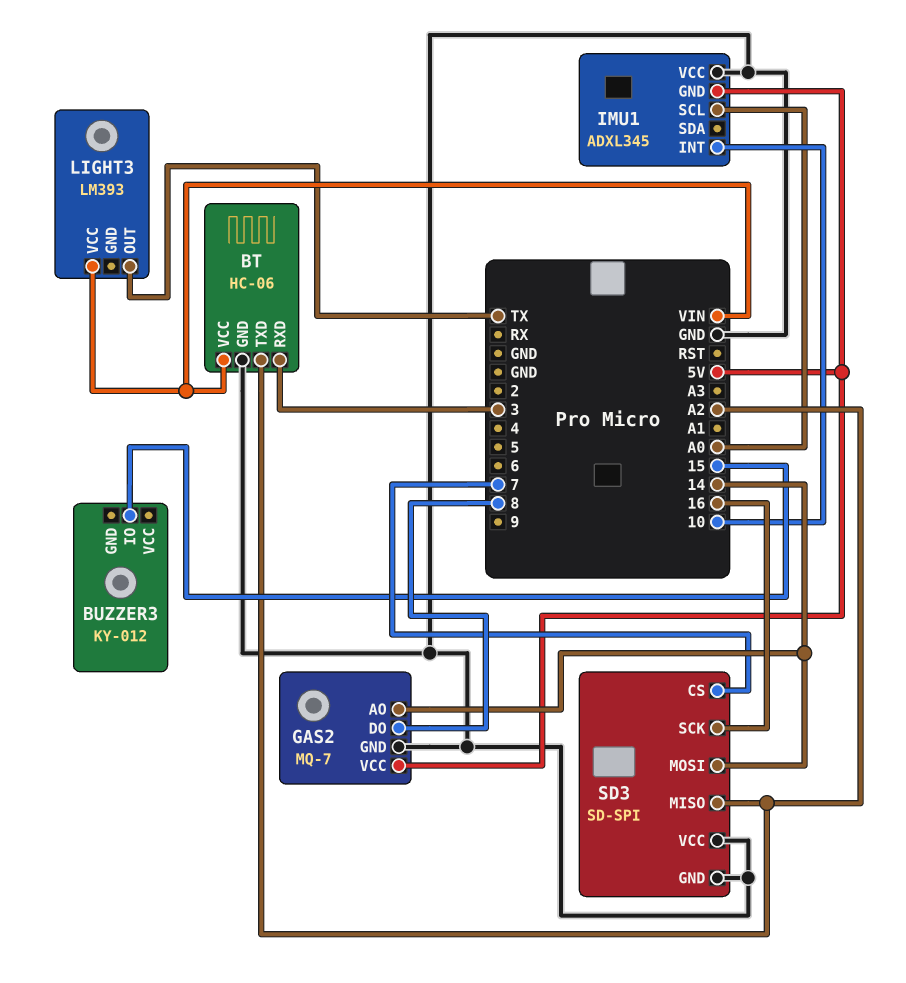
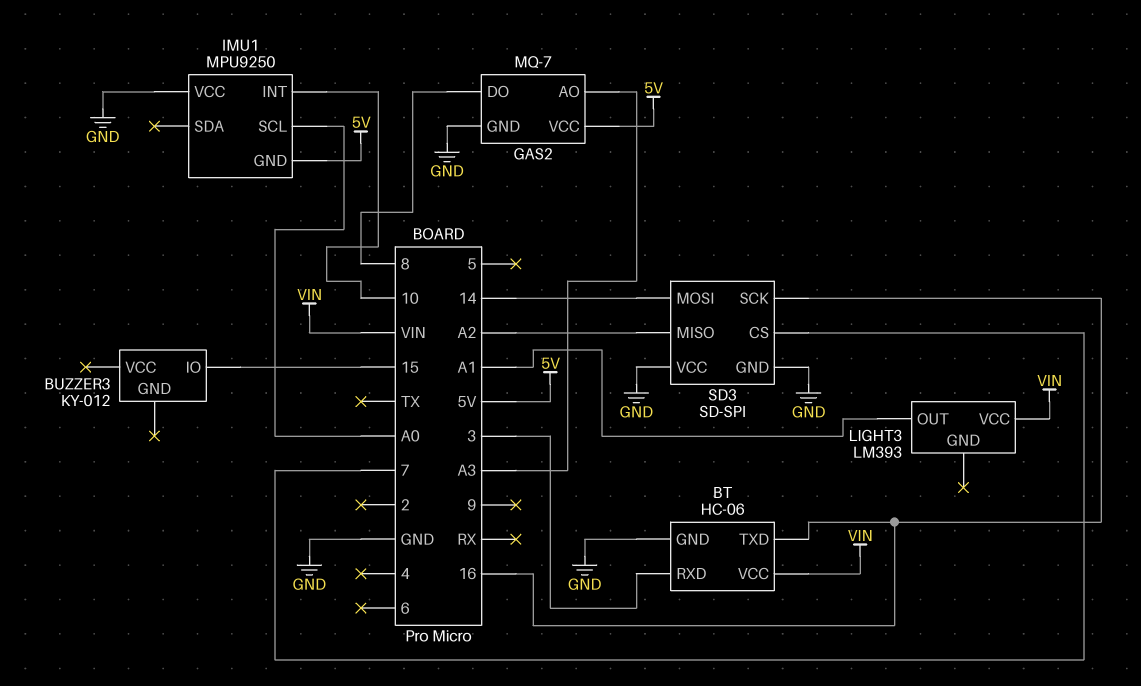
BT pin TXD: A2 -> 16
GAS2 pin AO: 14 -> A3
IMU1: ADXL345 -> MPU9250
LIGHT3 pin OUT: TX -> A1

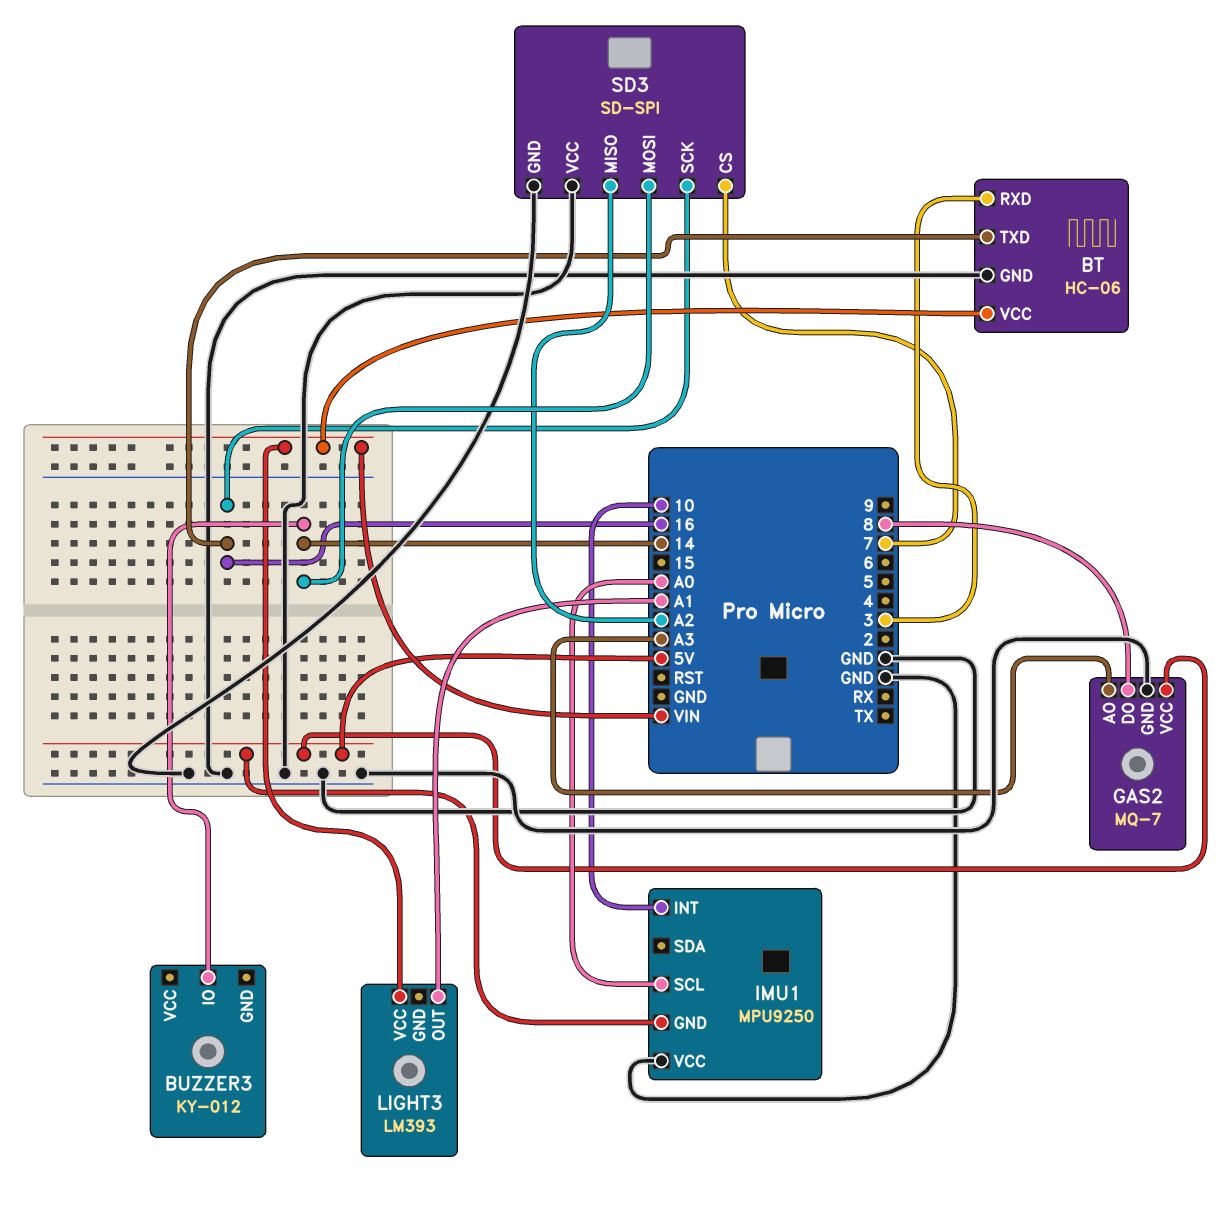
BUZZER3 pin IO: 15 -> 14

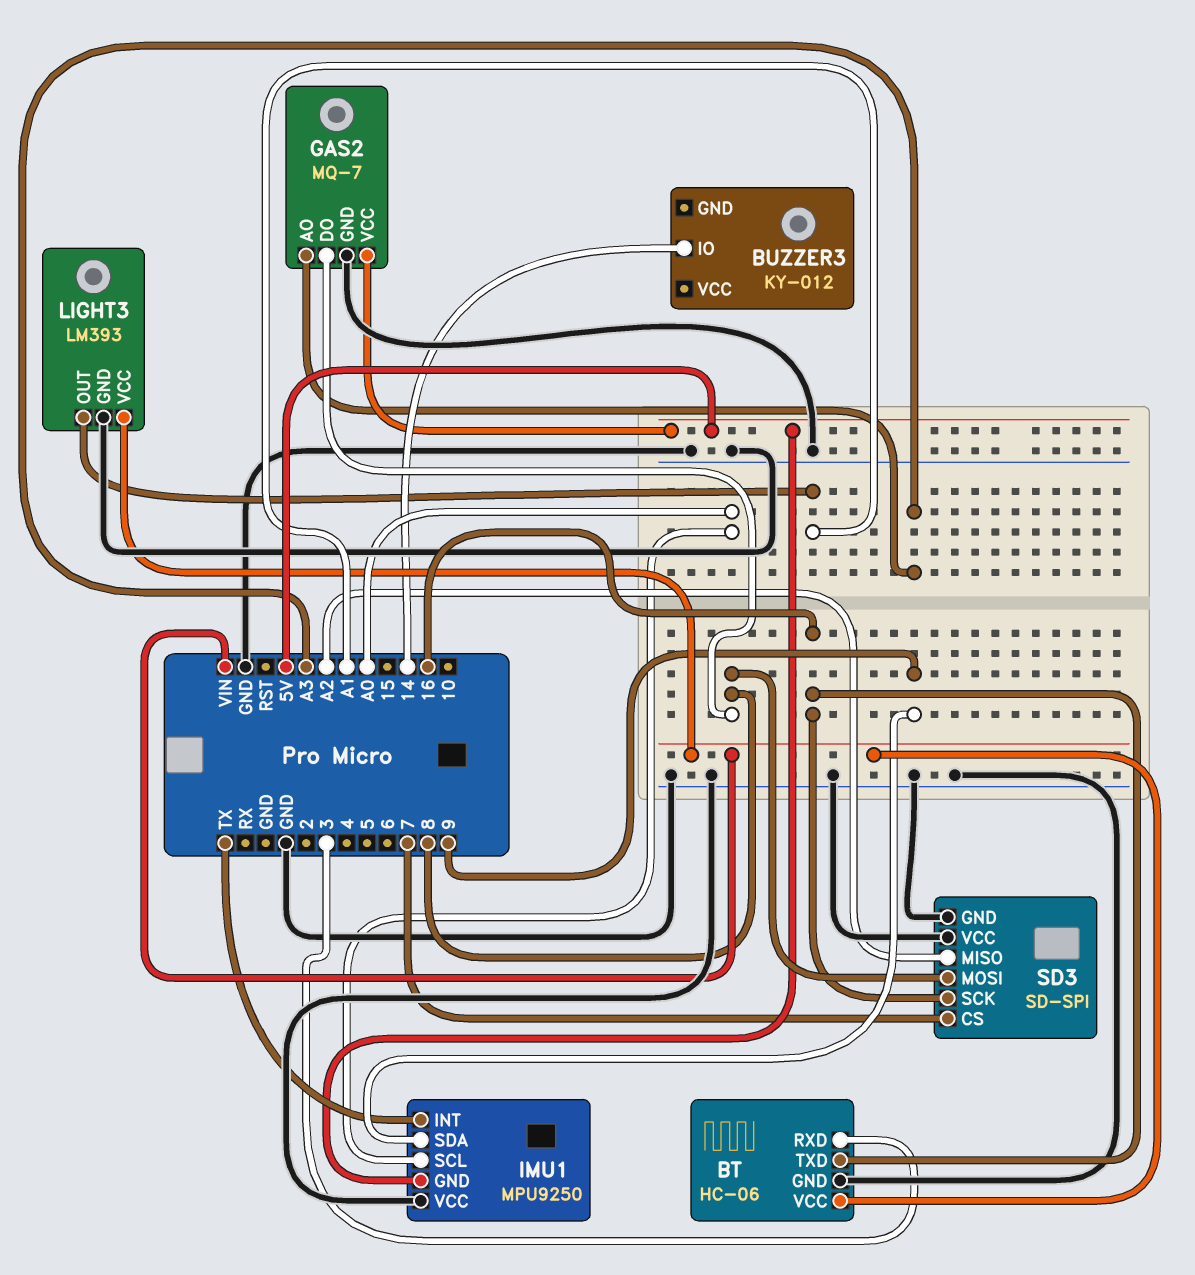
IMU1 pin INT: 10 -> TX
IMU1 pin SDA: none -> 9
LIGHT3 pin GND: none -> GND
SD3 pin MOSI: 14 -> 8

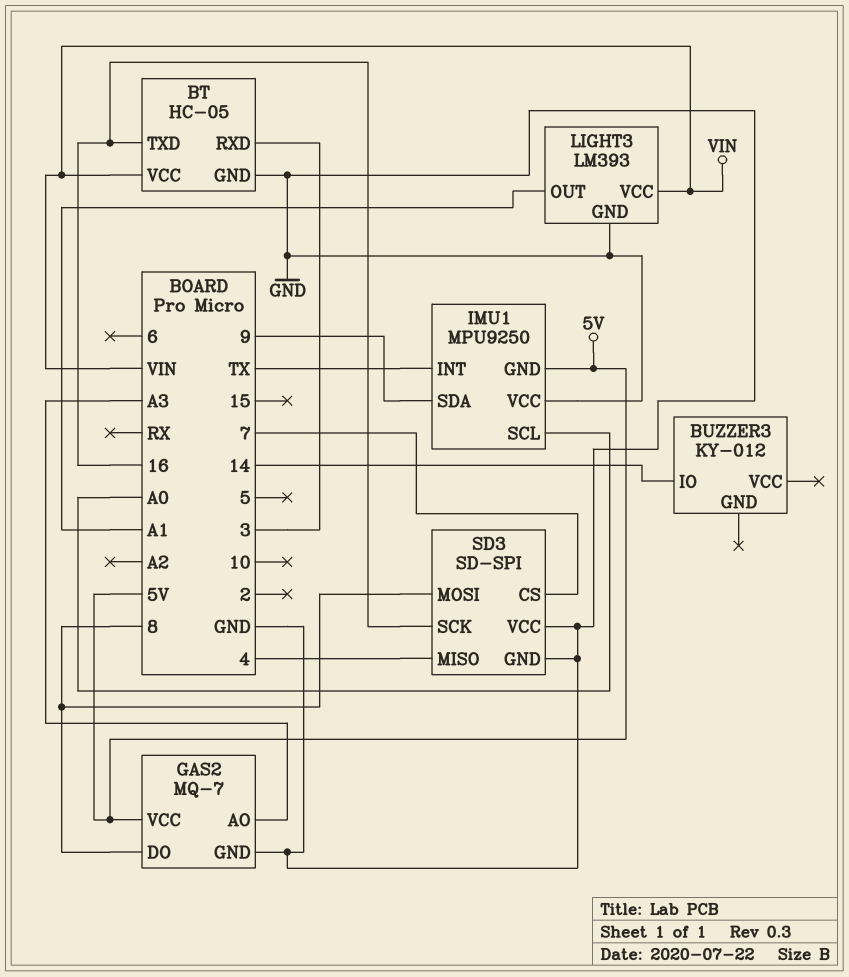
BT: HC-06 -> HC-05
SD3 pin MISO: A2 -> 4

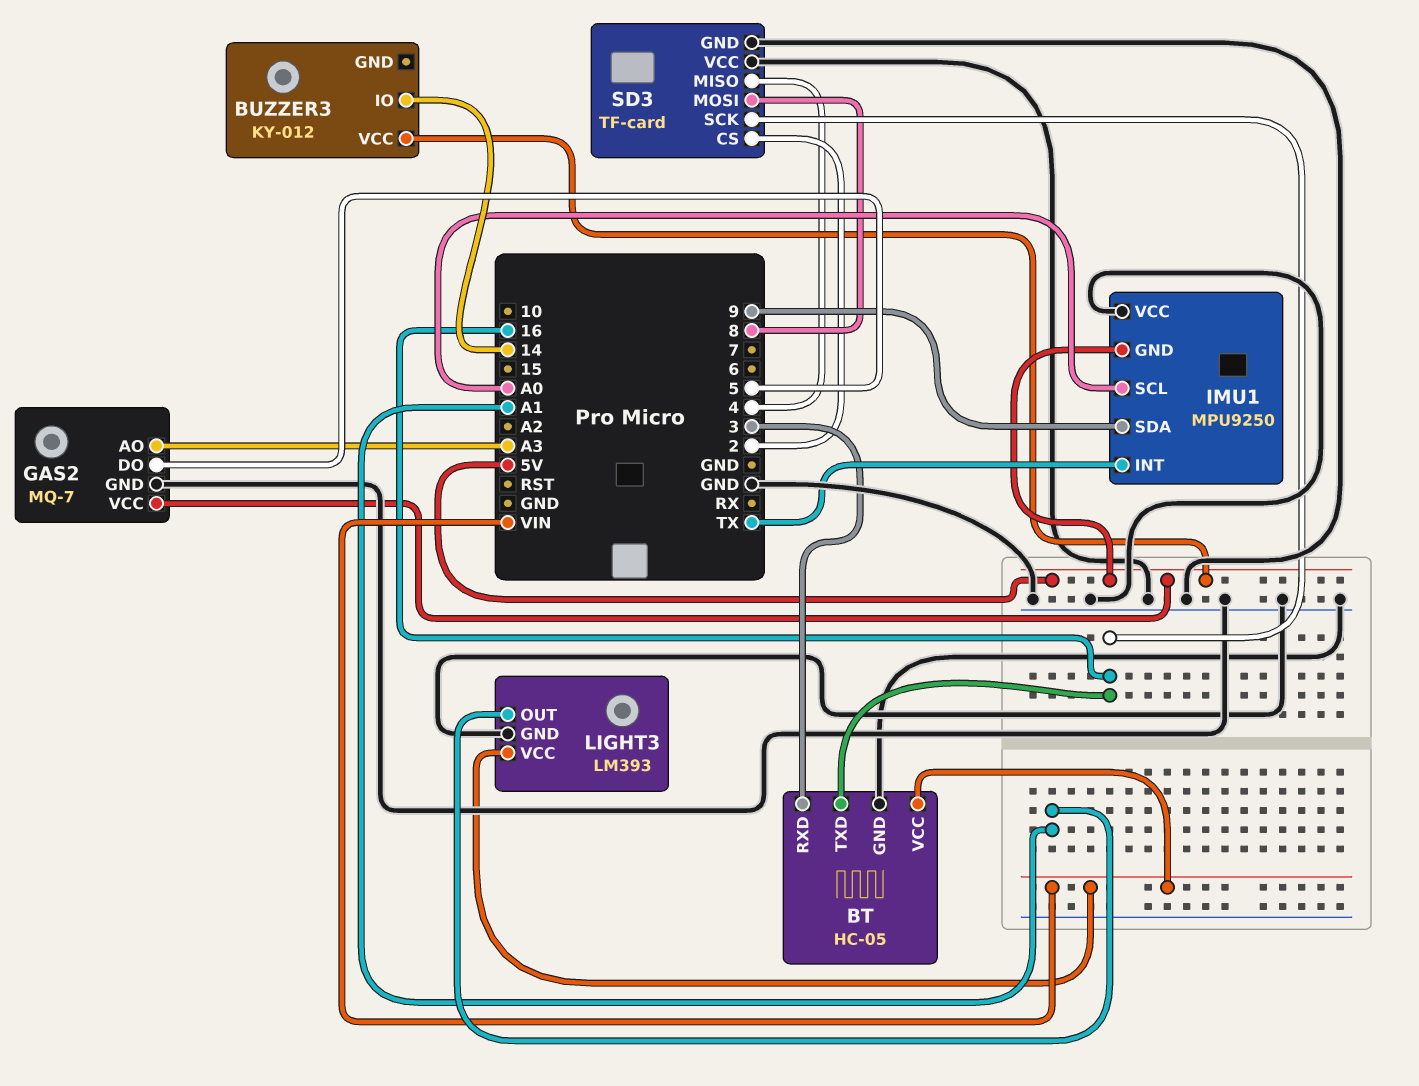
BUZZER3 pin VCC: none -> 5V
GAS2 pin DO: 8 -> 5
SD3: SD-SPI -> TF-card
SD3 pin CS: 7 -> 2

